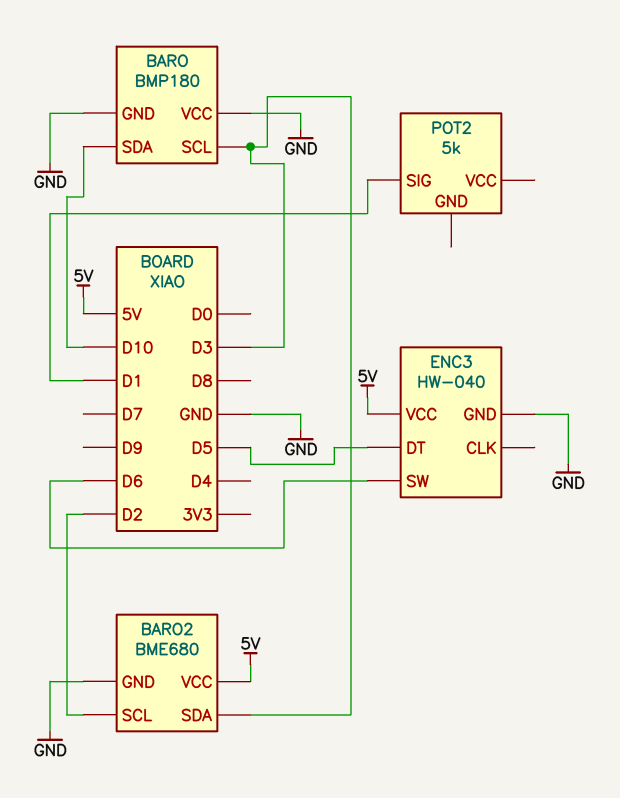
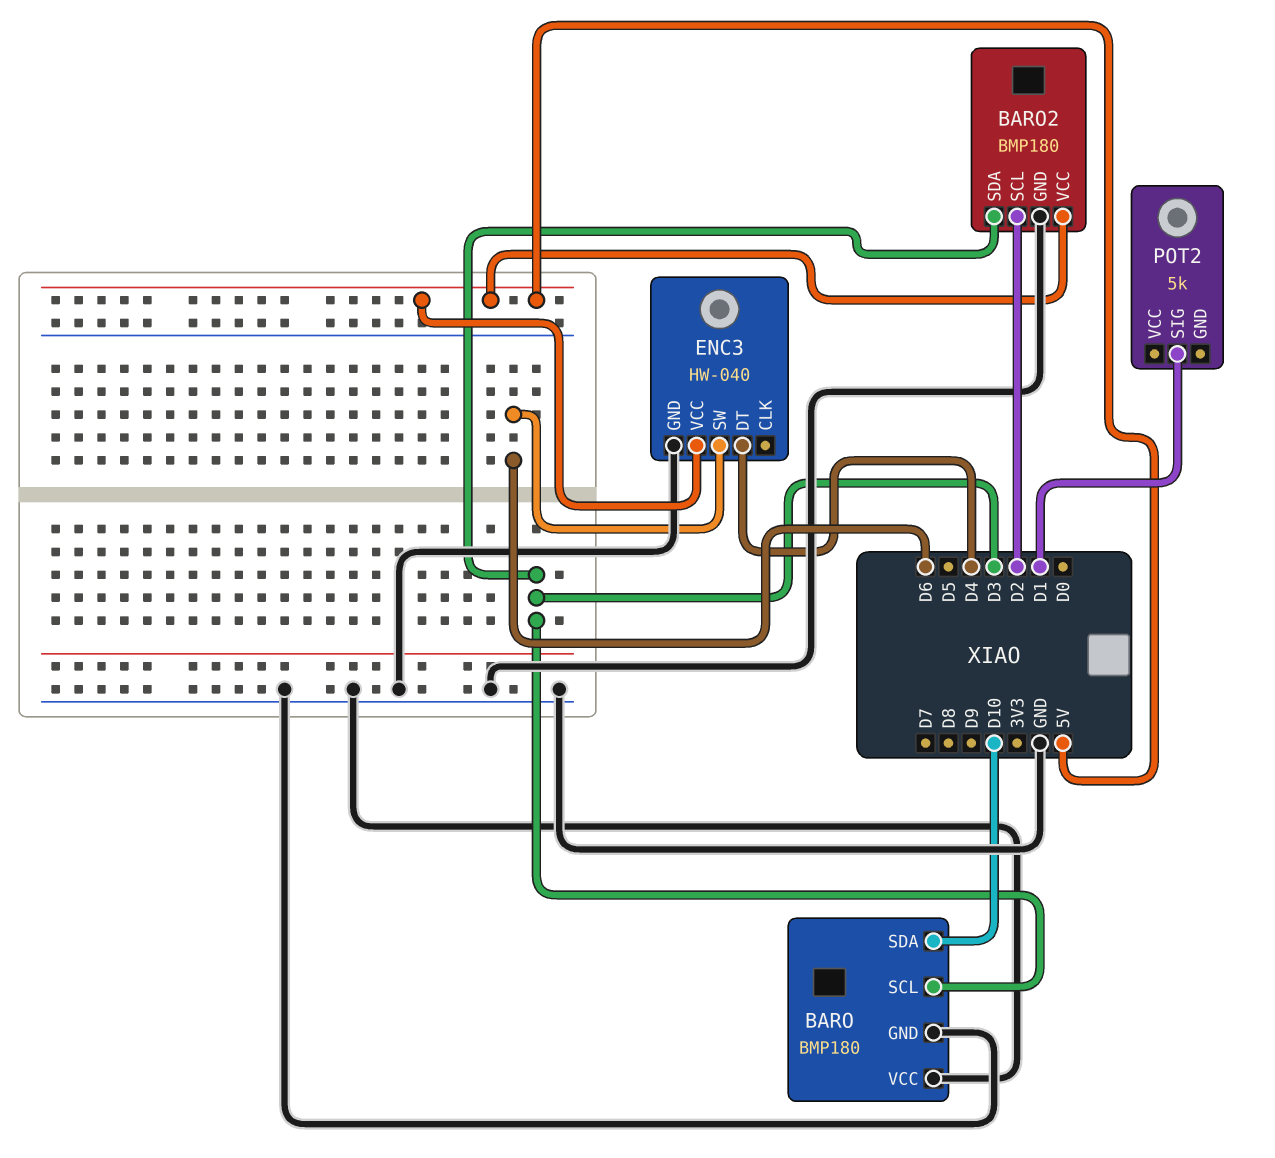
BARO2: BME680 -> BMP180
ENC3 pin DT: D5 -> D4

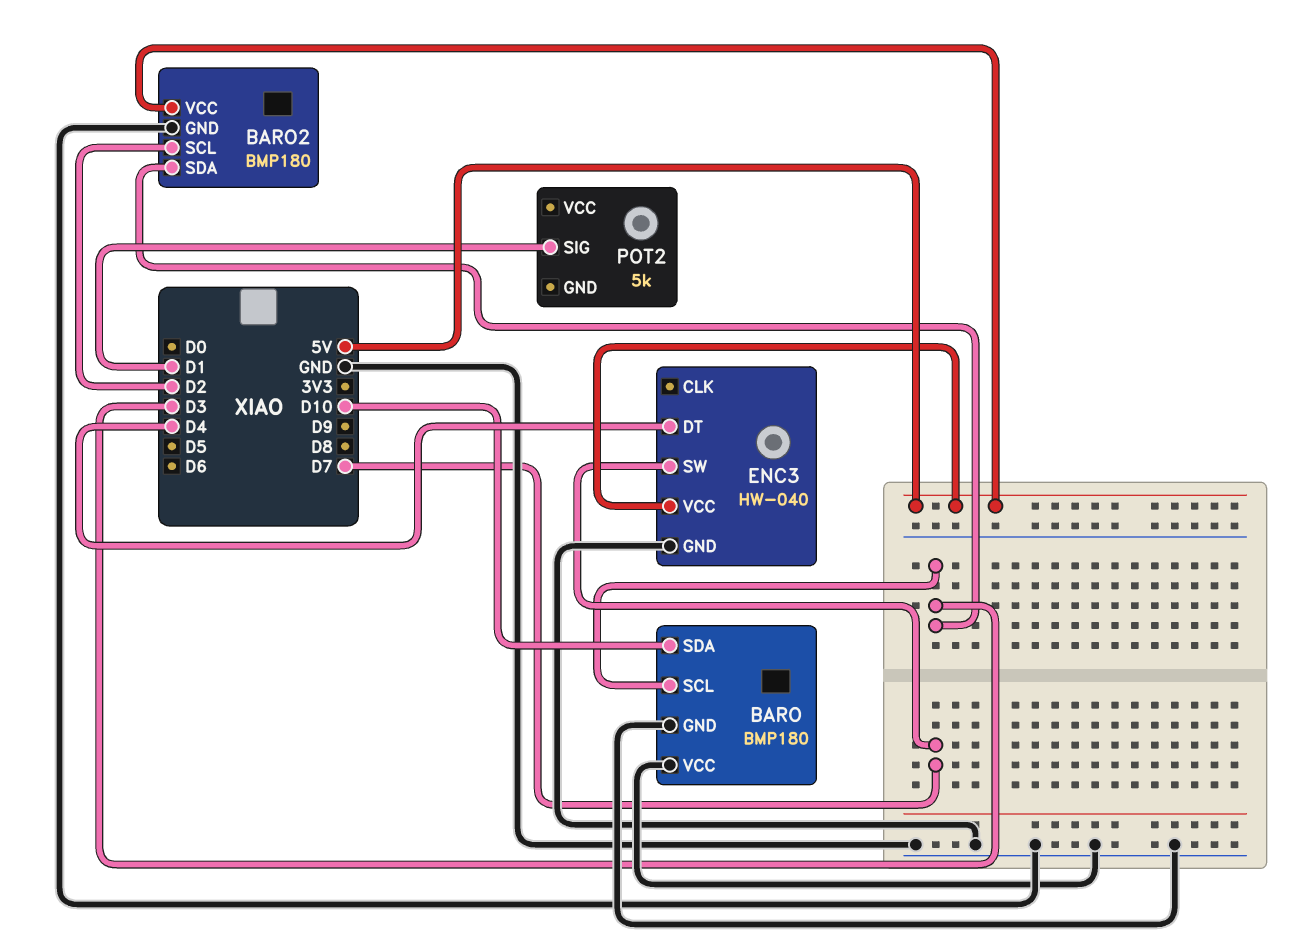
ENC3 pin SW: D6 -> D7

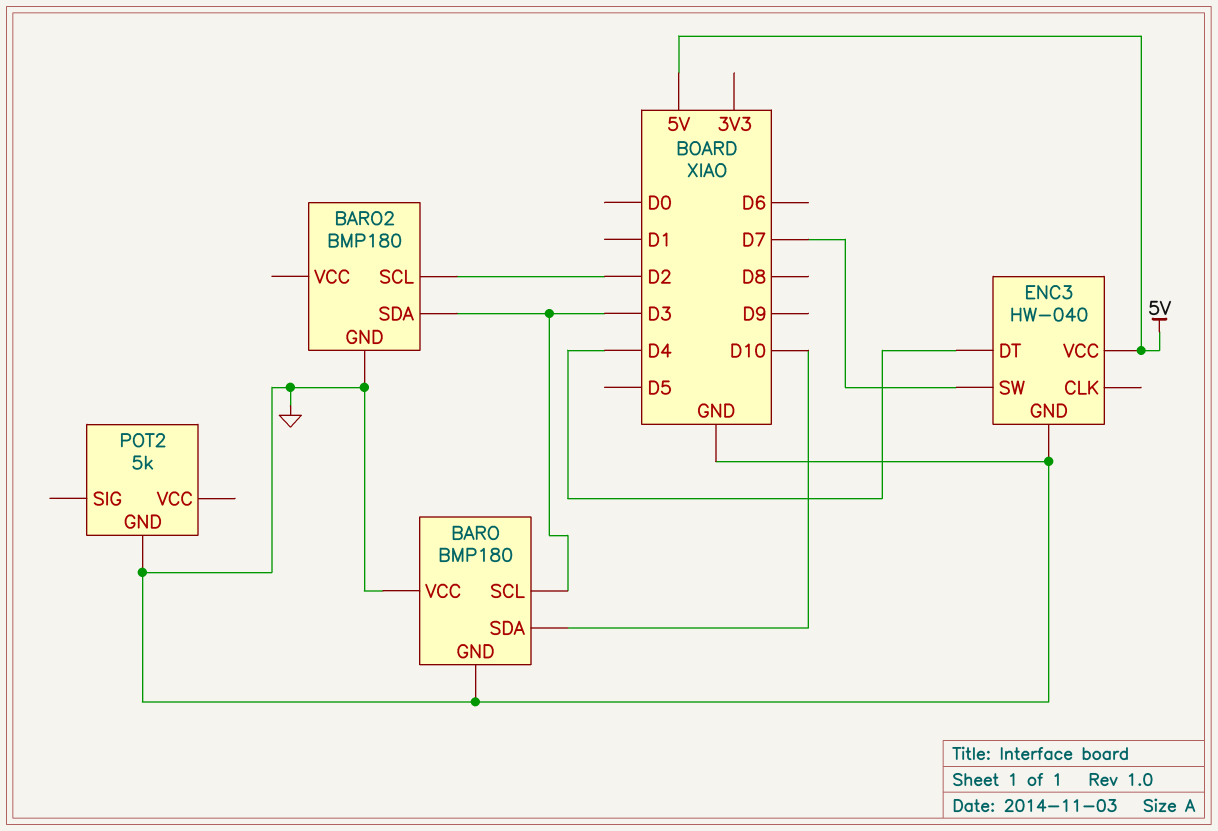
BARO2 pin VCC: 5V -> none
POT2 pin GND: none -> GND
POT2 pin SIG: D1 -> none

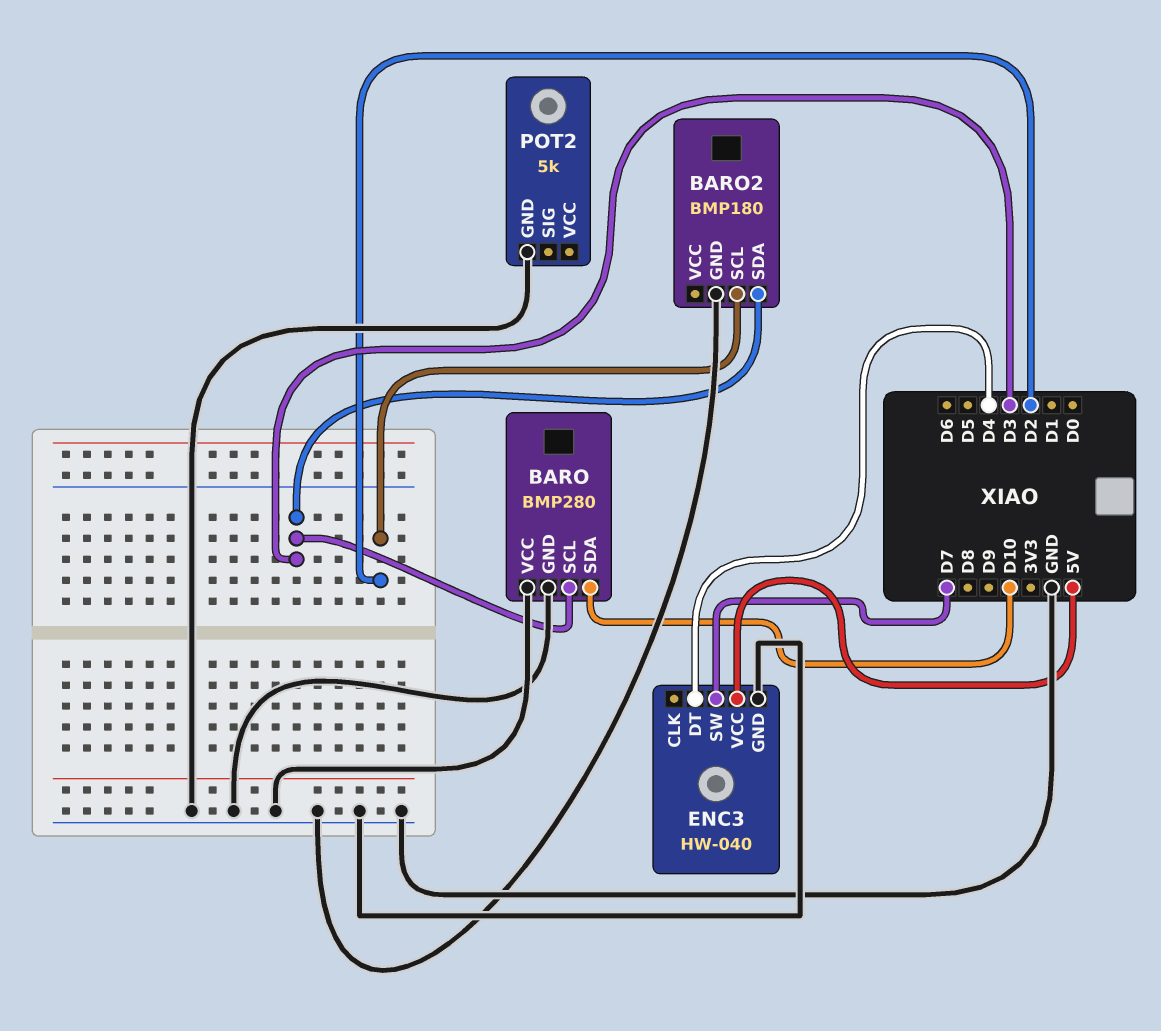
BARO: BMP180 -> BMP280

